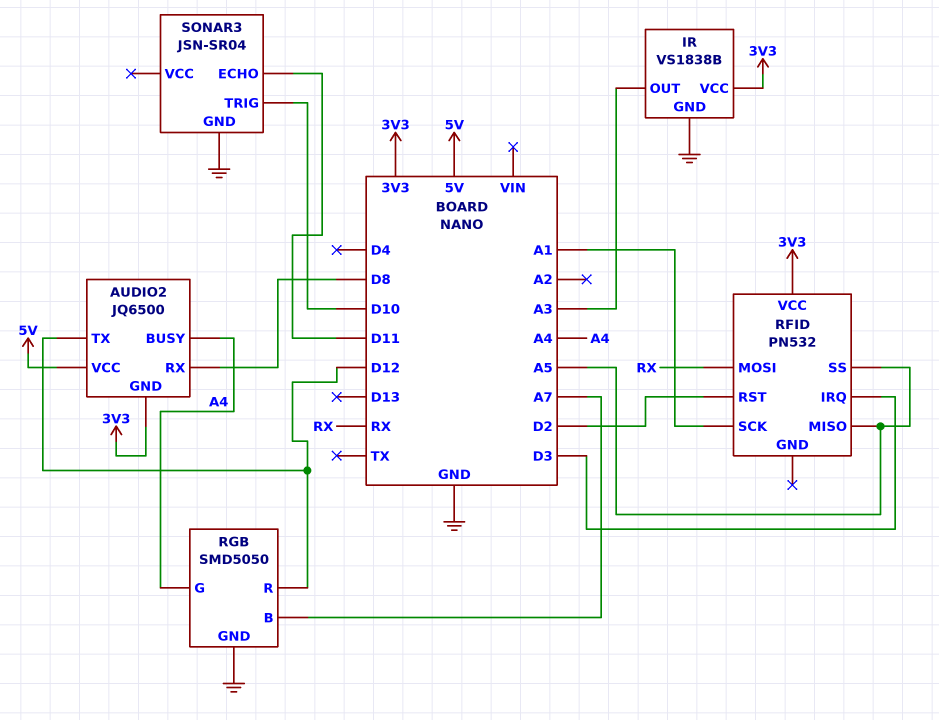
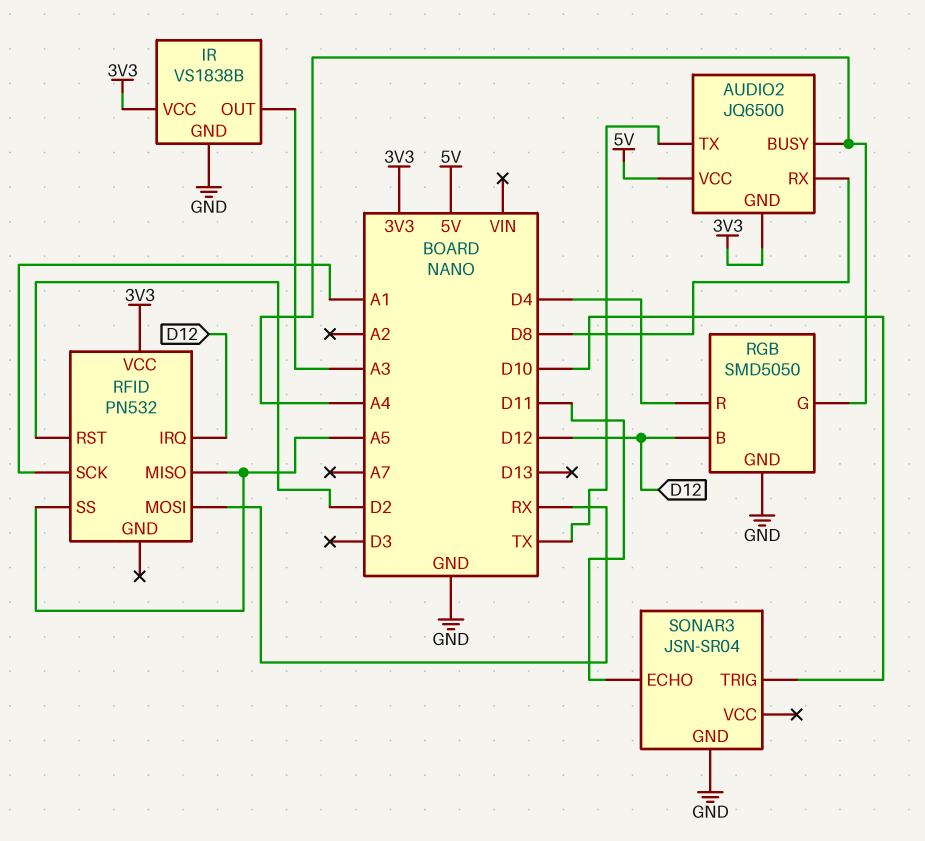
AUDIO2 pin TX: D12 -> TX
RFID pin IRQ: D3 -> D12
RGB pin B: A7 -> D12
RGB pin R: D12 -> D4

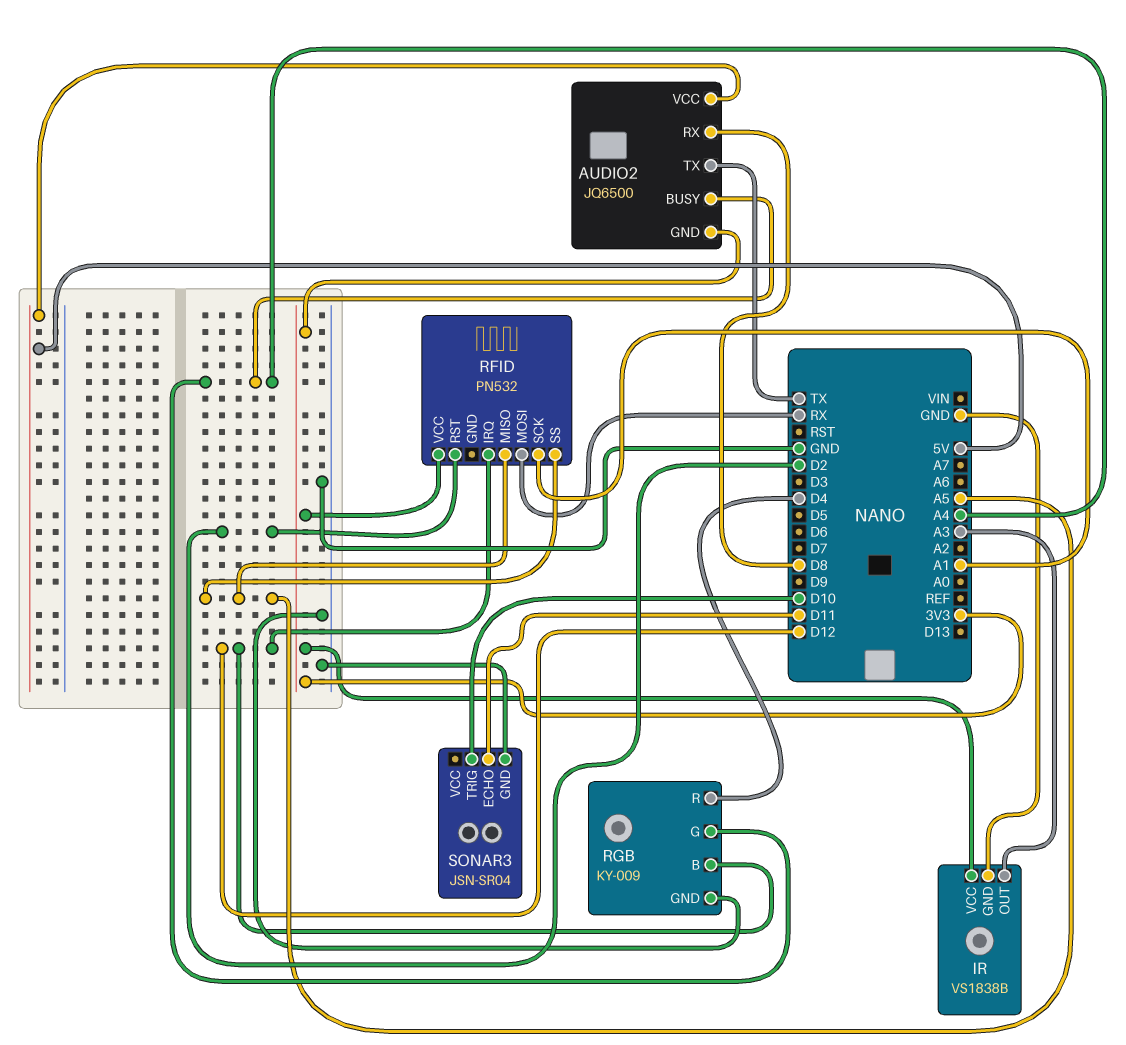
RGB: SMD5050 -> KY-009

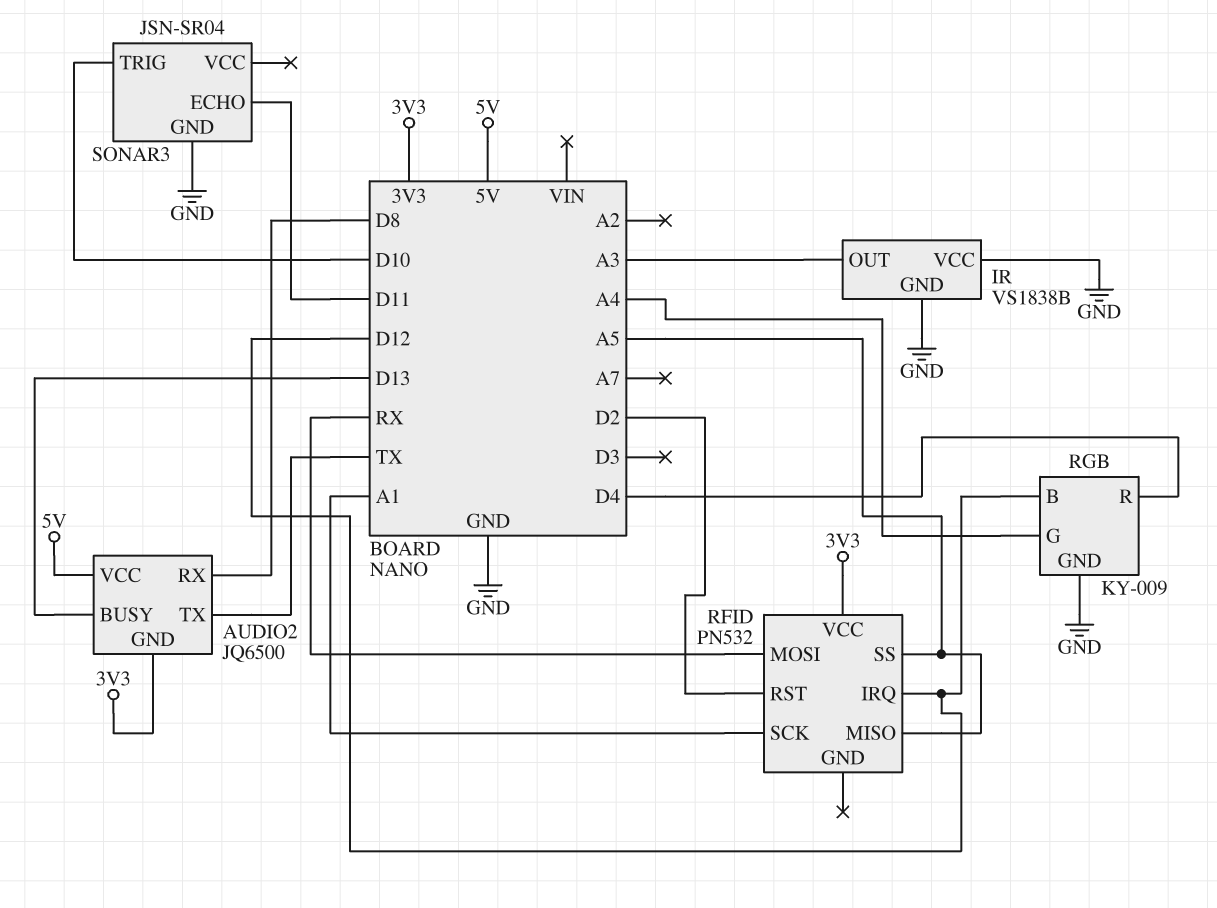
AUDIO2 pin BUSY: A4 -> D13
IR pin VCC: 3V3 -> GND

